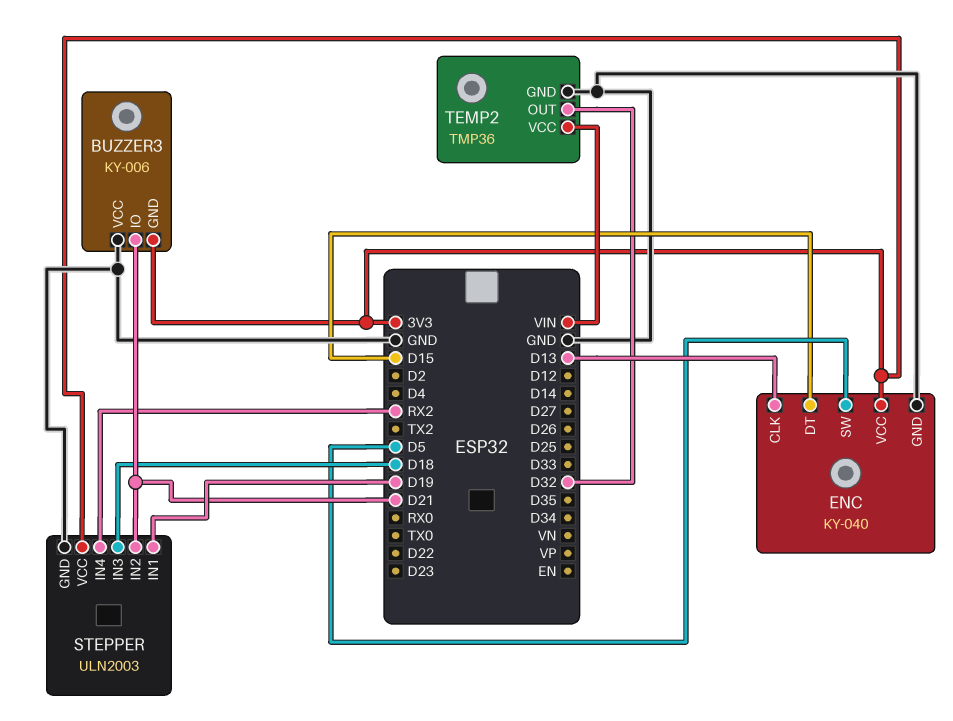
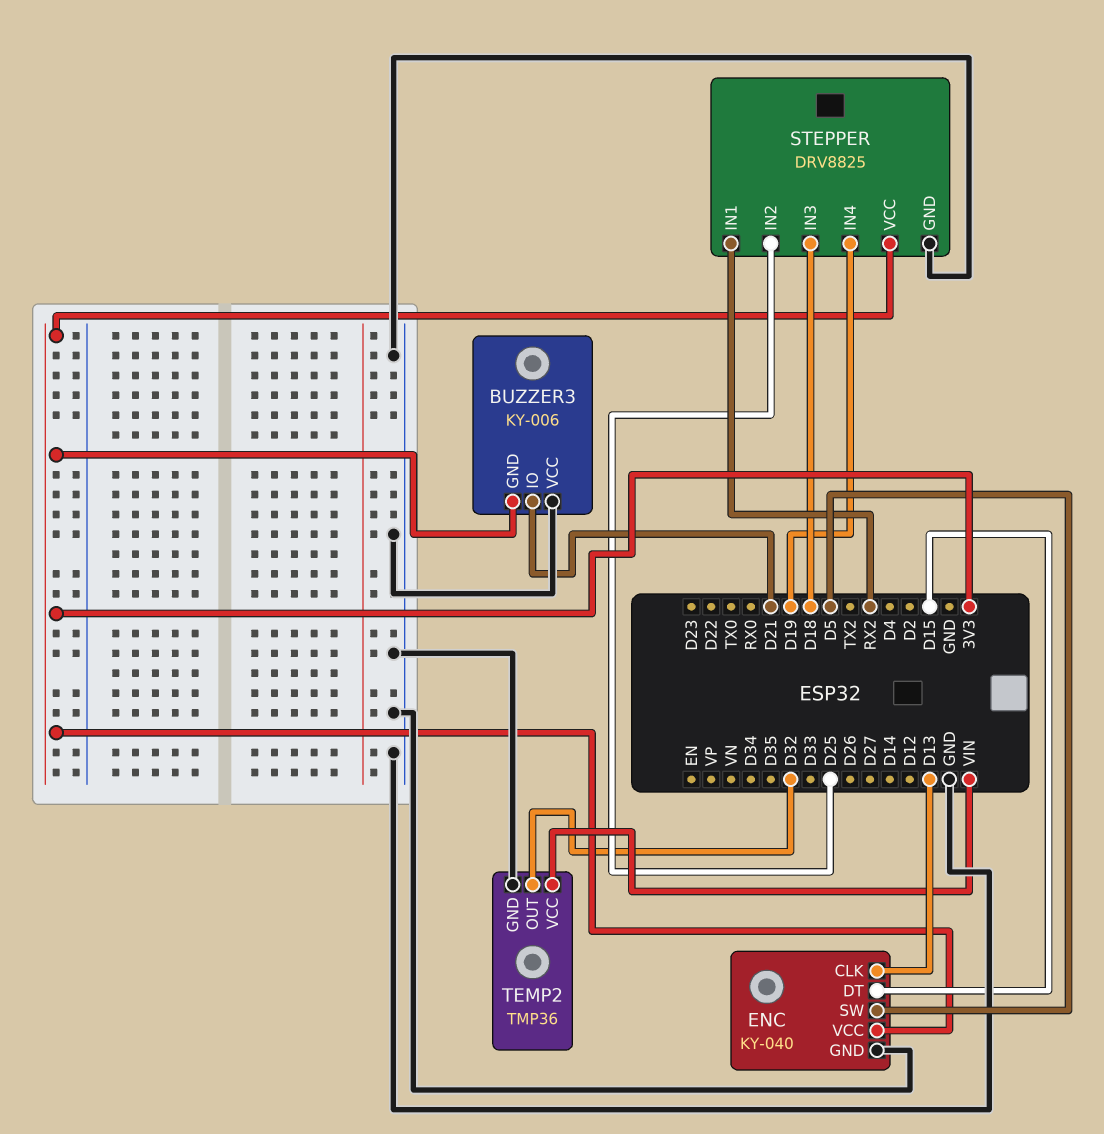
STEPPER: ULN2003 -> DRV8825
STEPPER pin IN1: D19 -> RX2
STEPPER pin IN2: D21 -> D25
STEPPER pin IN4: RX2 -> D19

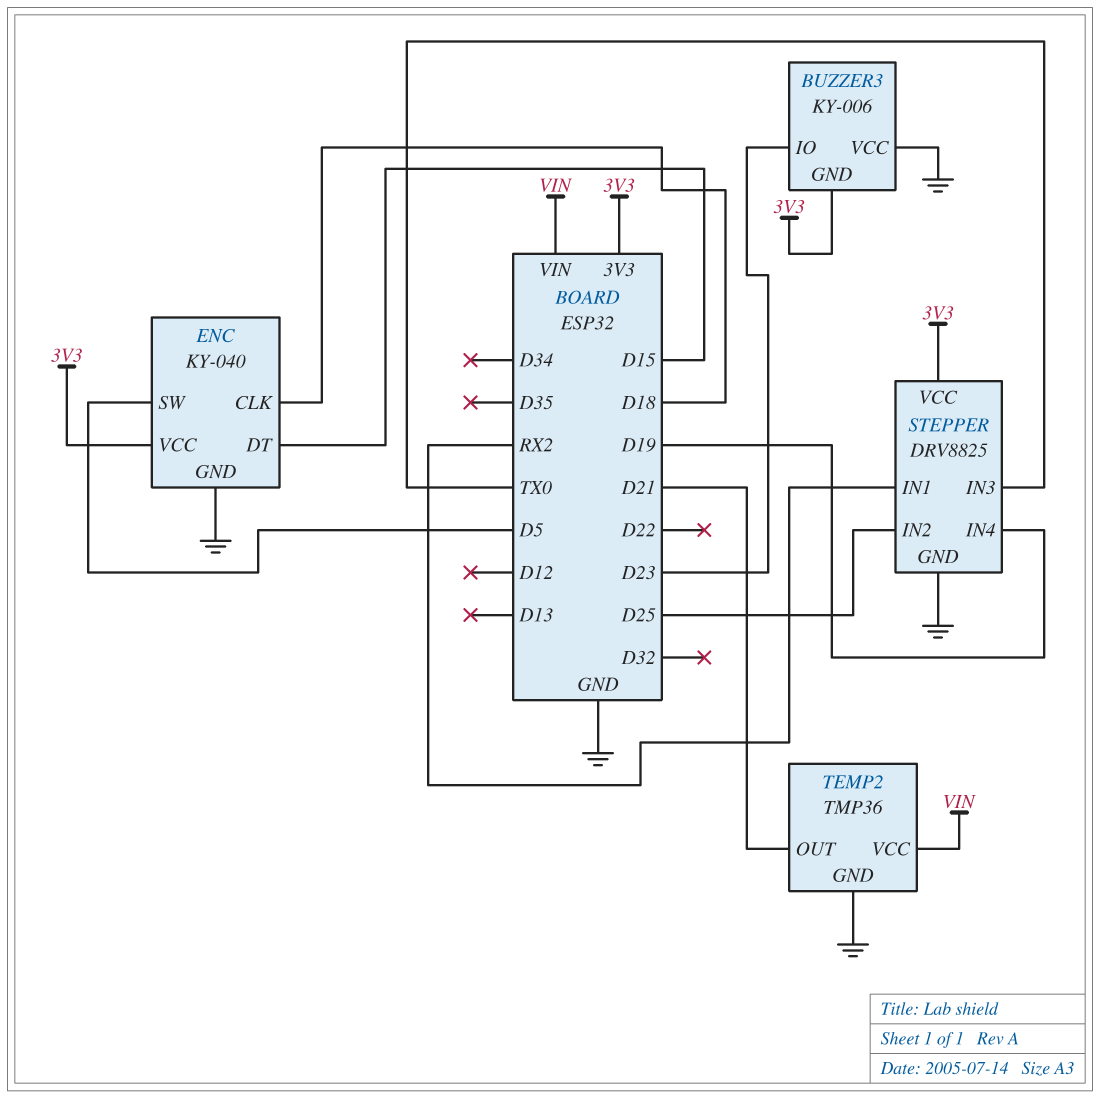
BUZZER3 pin IO: D21 -> D23
ENC pin CLK: D13 -> D18
STEPPER pin IN3: D18 -> TX0
TEMP2 pin OUT: D32 -> D21

